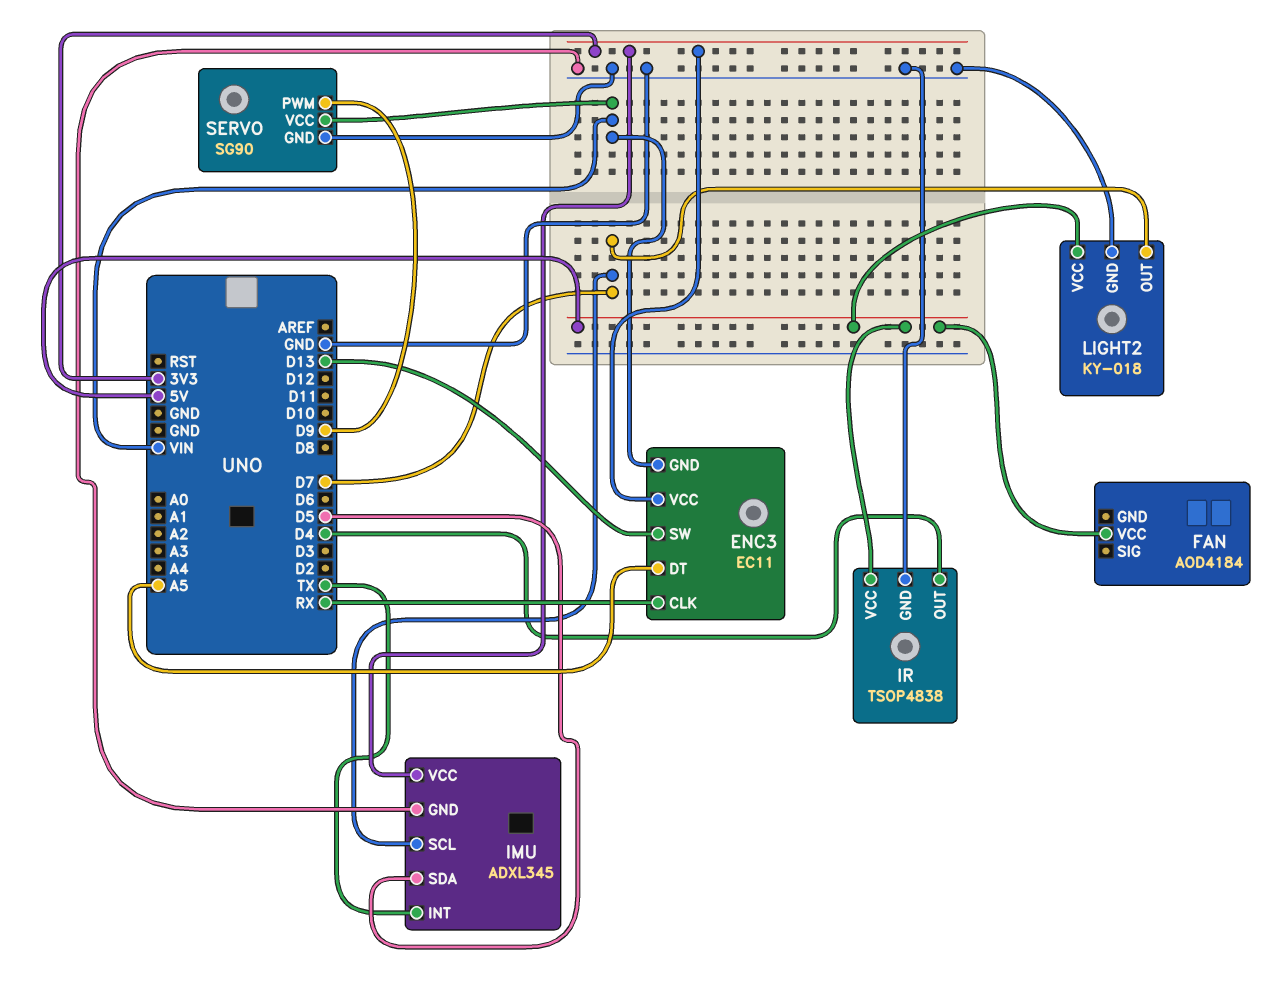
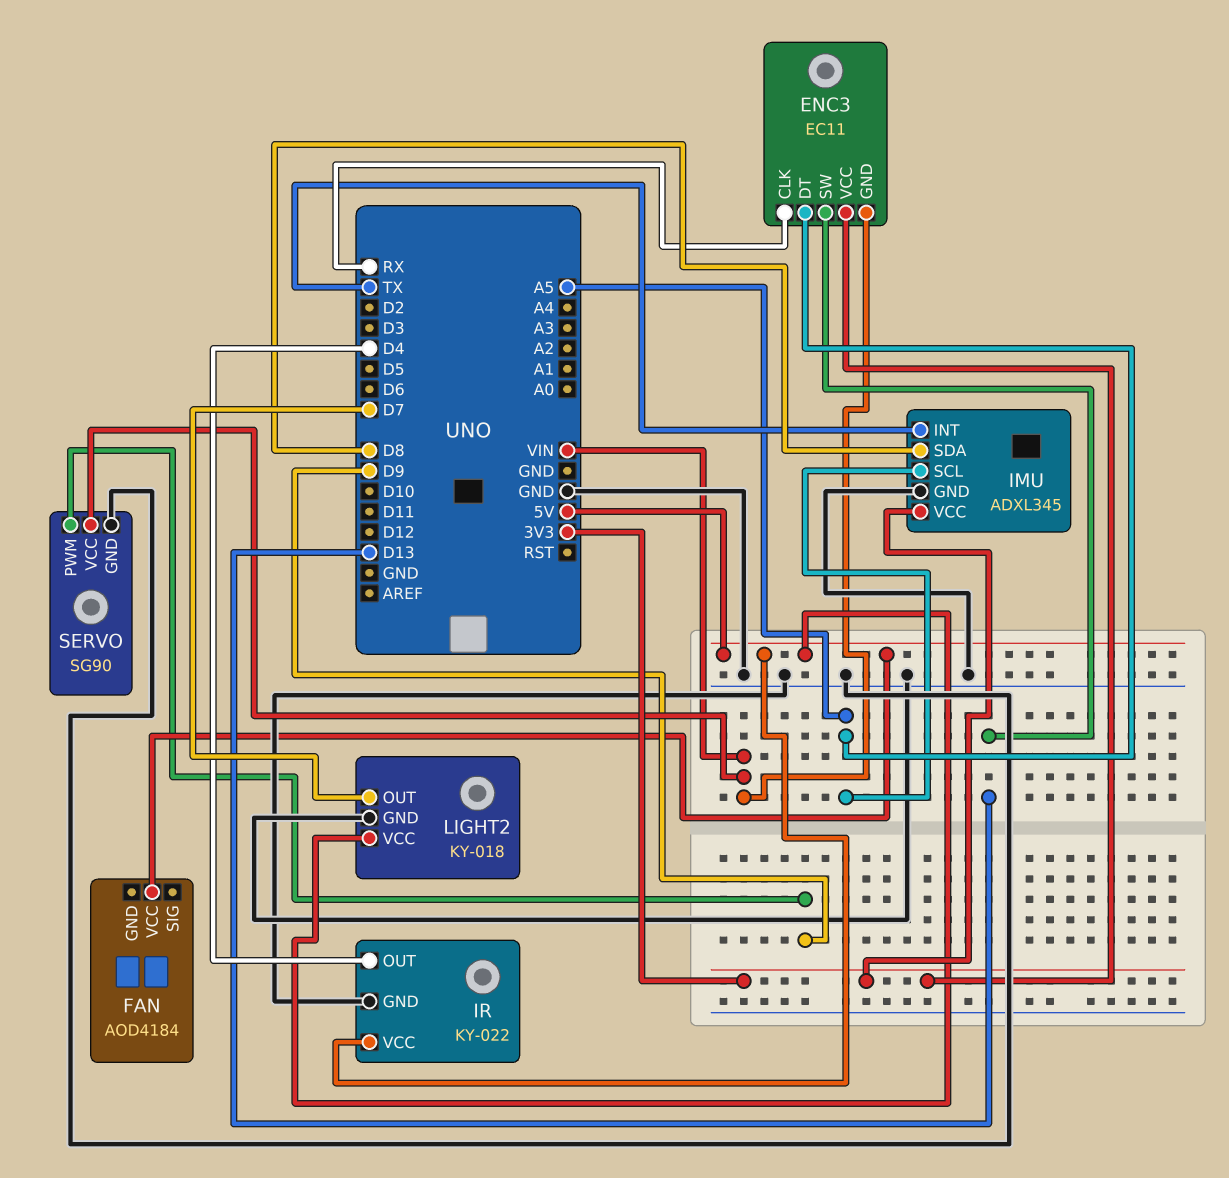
IMU pin SCL: D7 -> A5
IMU pin SDA: D5 -> D8
IR: TSOP4838 -> KY-022

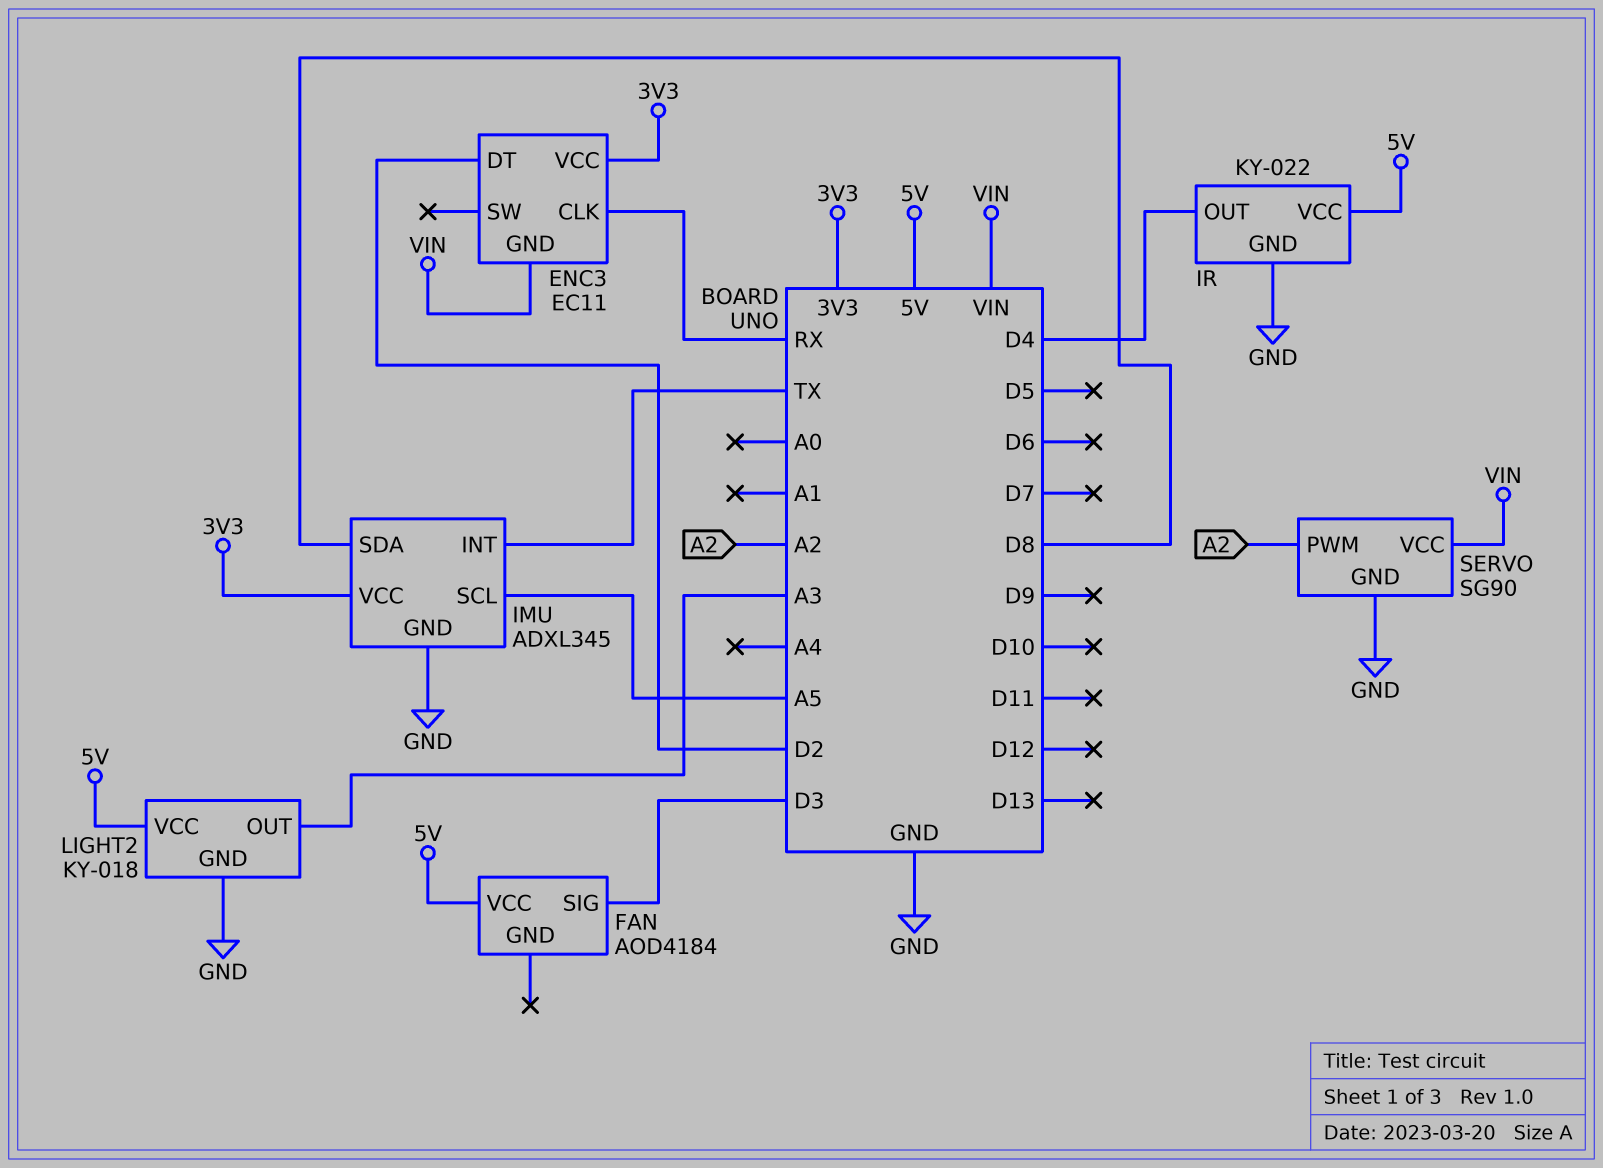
ENC3 pin DT: A5 -> D2
ENC3 pin SW: D13 -> none
FAN pin SIG: none -> D3
LIGHT2 pin OUT: D7 -> A3
SERVO pin PWM: D9 -> A2

